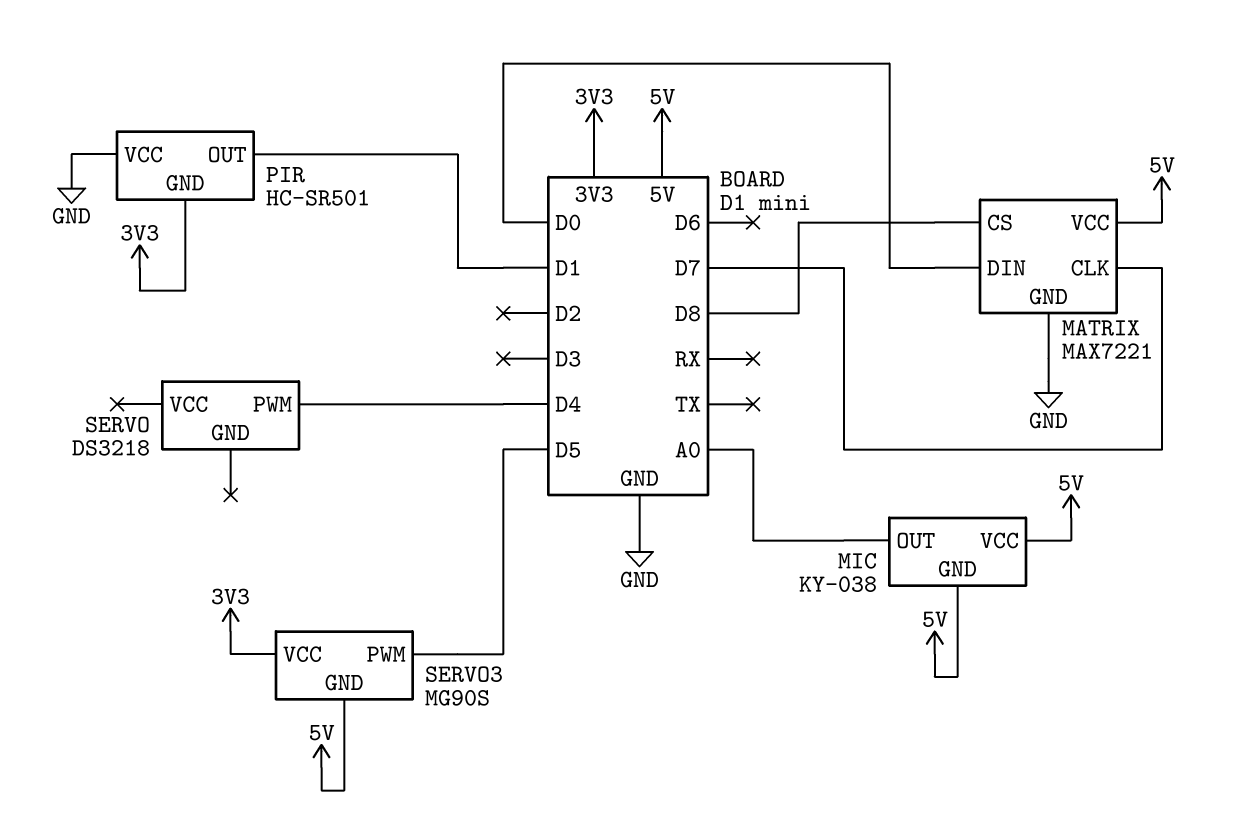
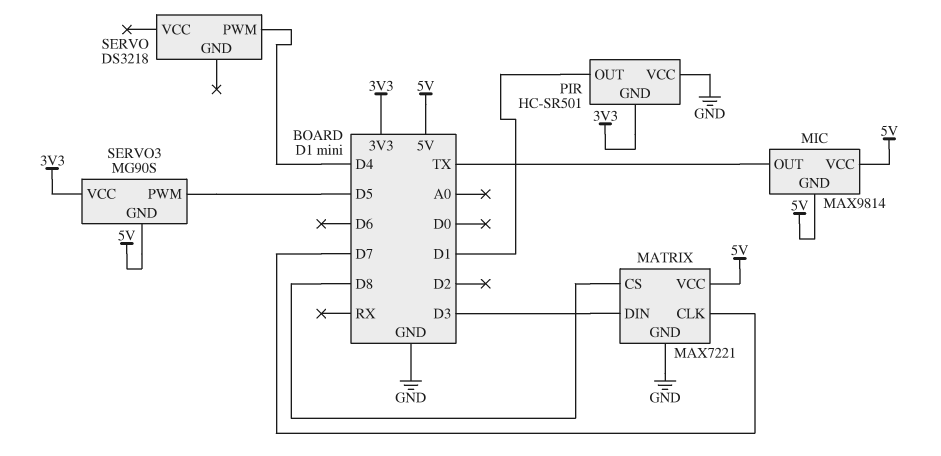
MATRIX pin DIN: D0 -> D3
MIC: KY-038 -> MAX9814
MIC pin OUT: A0 -> TX

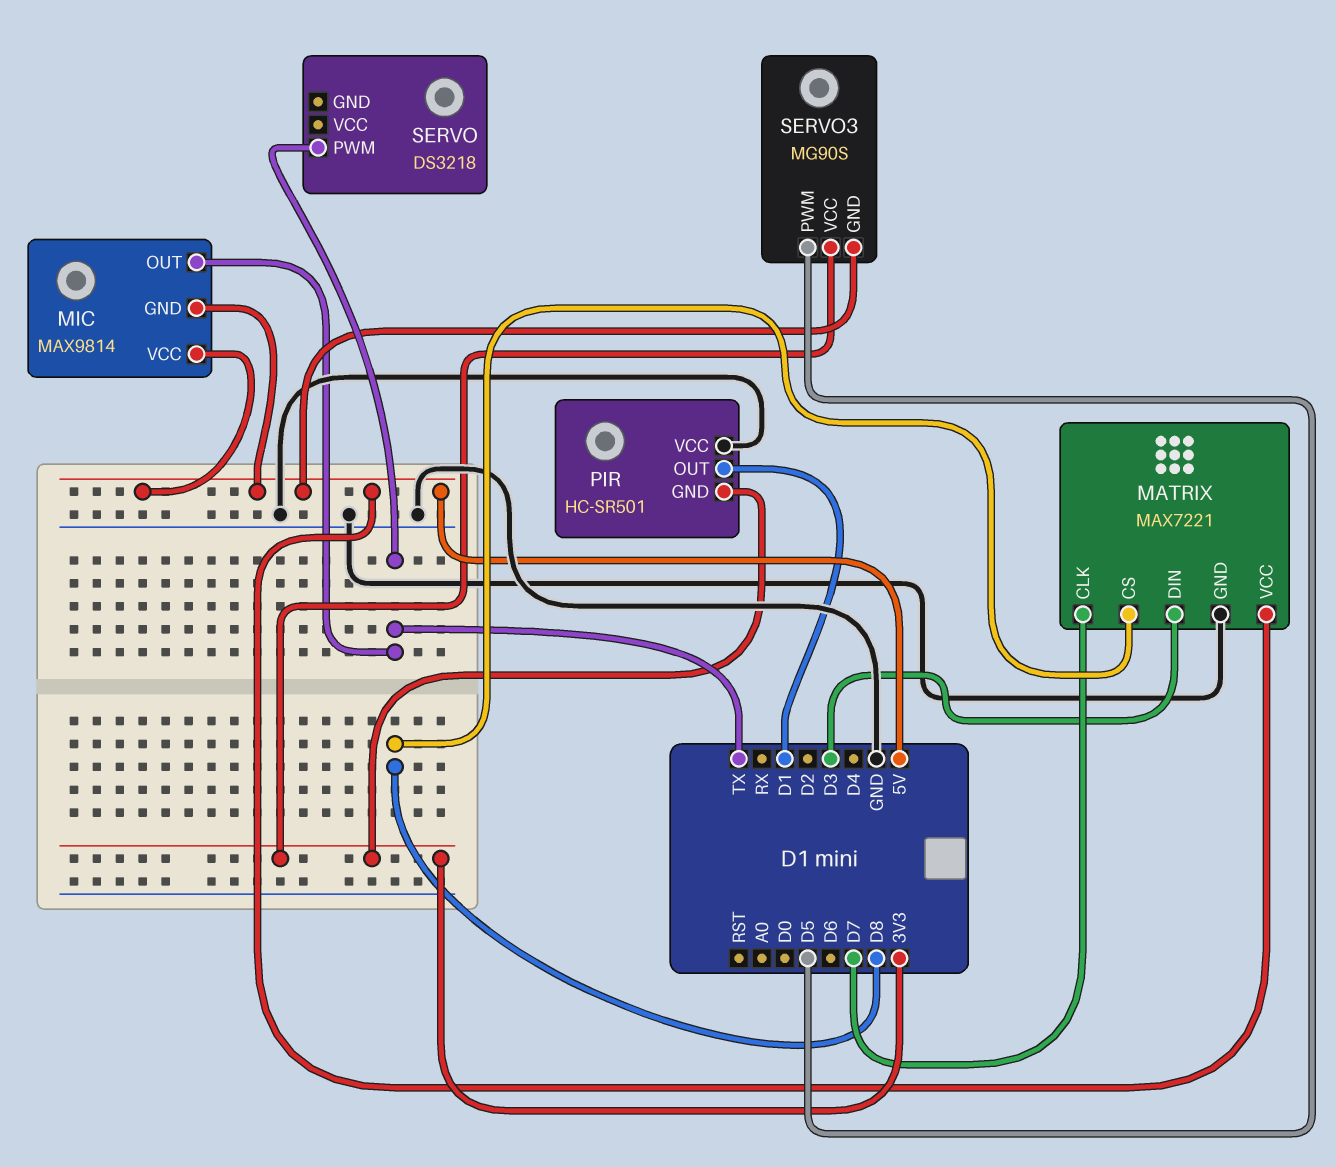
SERVO pin PWM: D4 -> TX

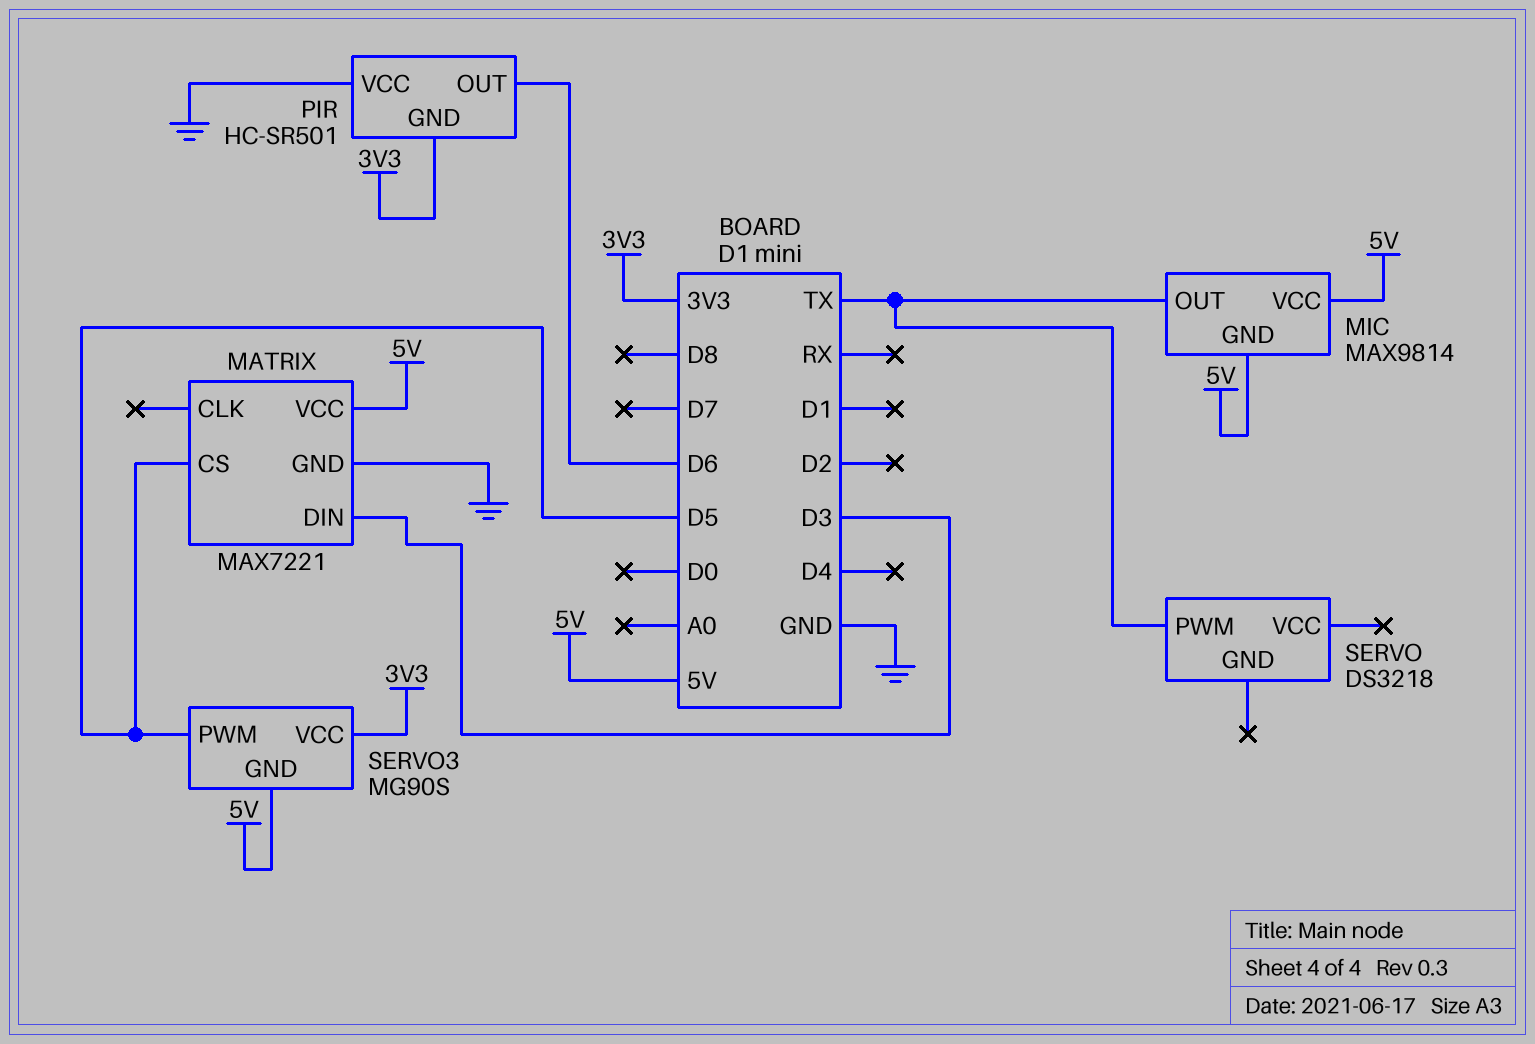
MATRIX pin CLK: D7 -> none
MATRIX pin CS: D8 -> D5
PIR pin OUT: D1 -> D6

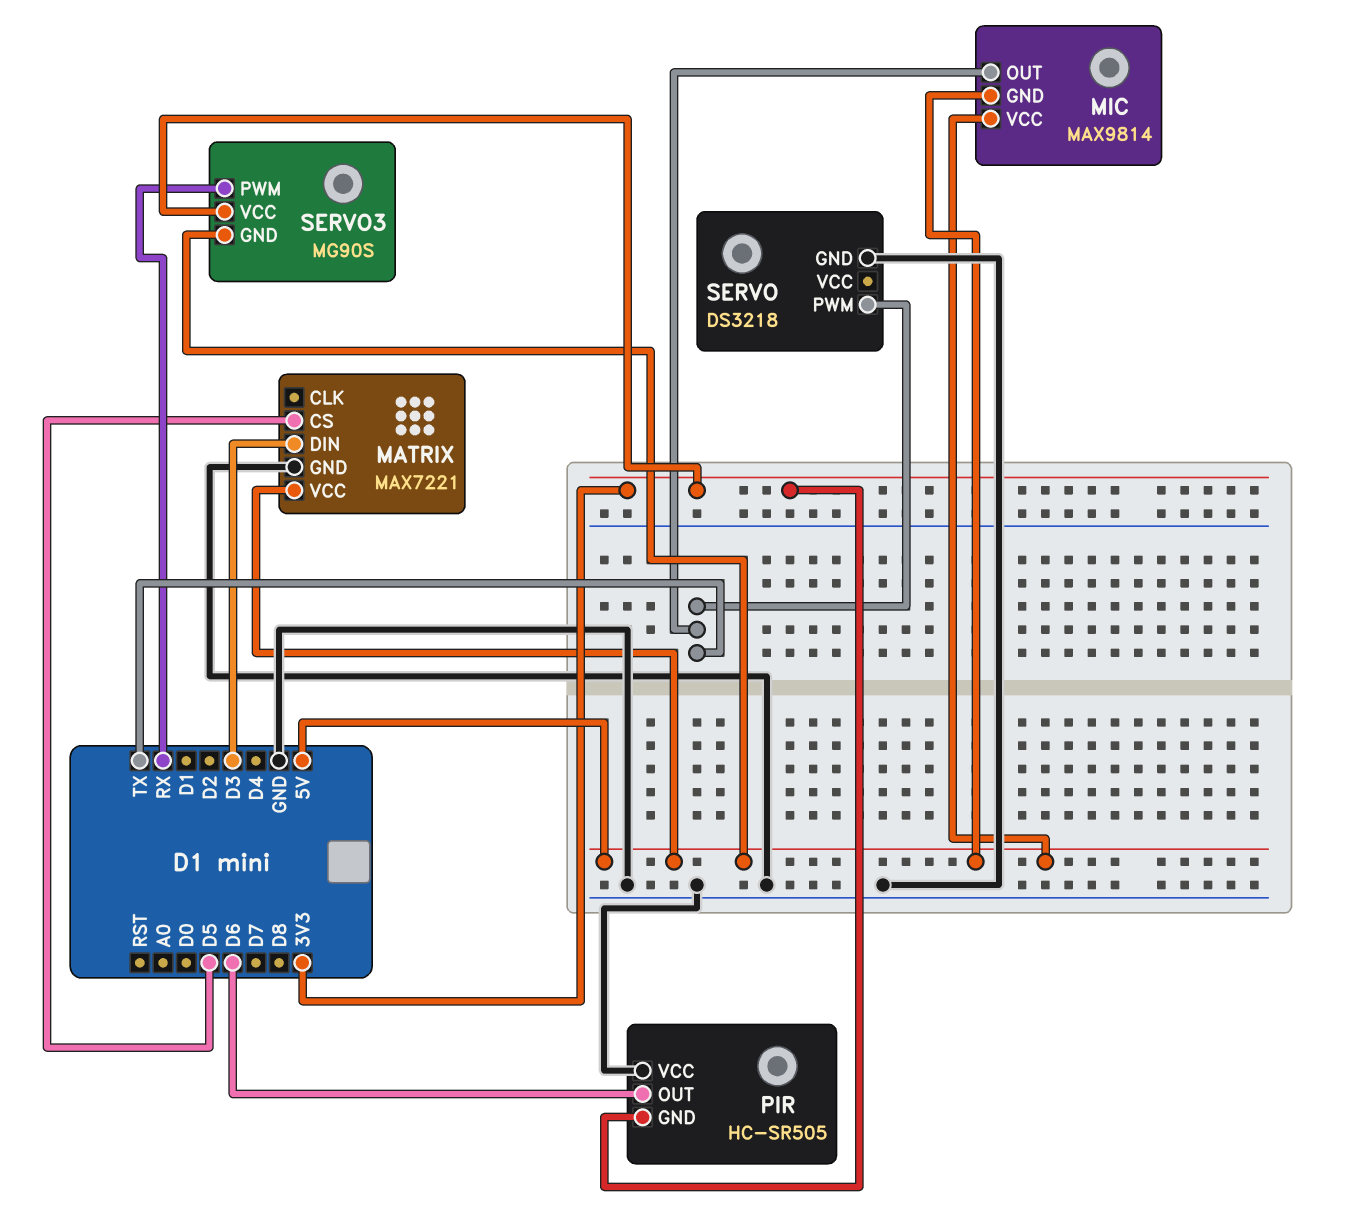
PIR: HC-SR501 -> HC-SR505
SERVO pin GND: none -> GND
SERVO3 pin PWM: D5 -> RX

